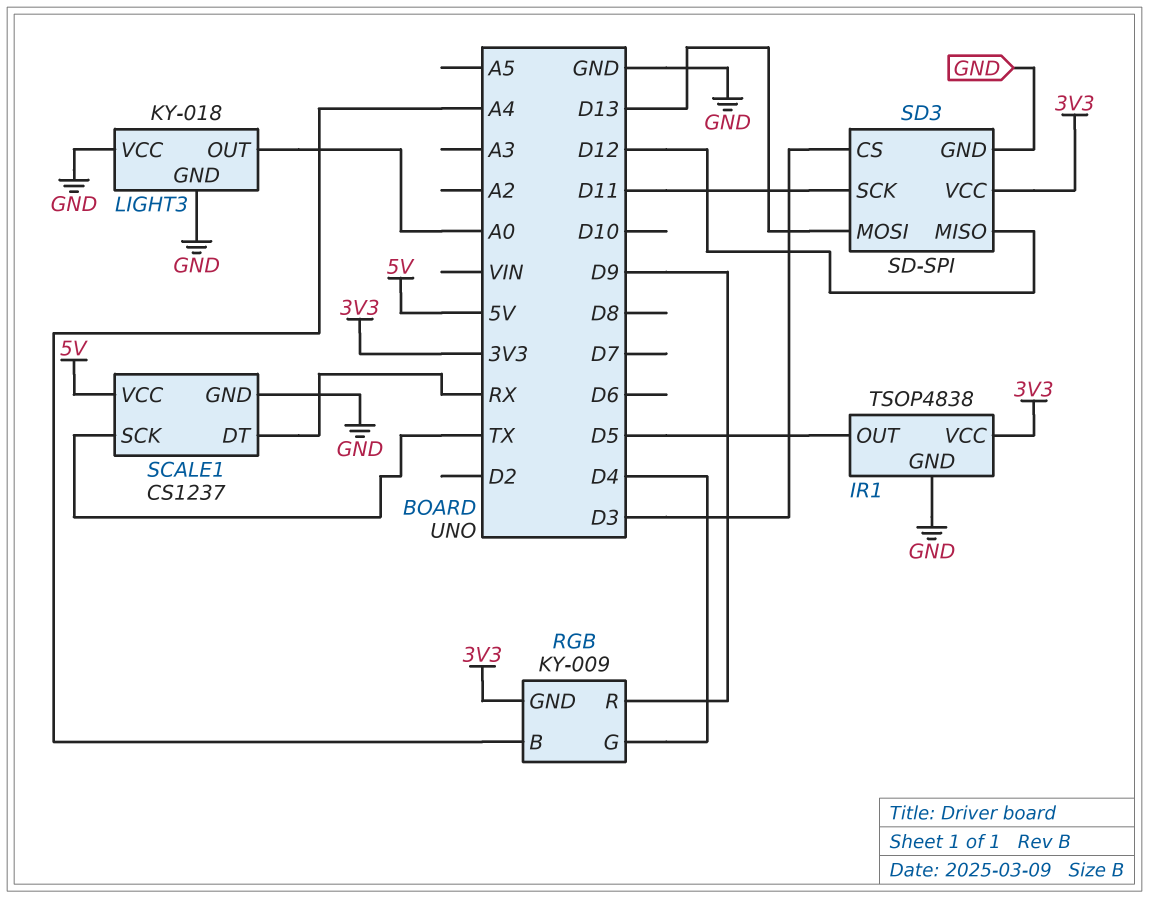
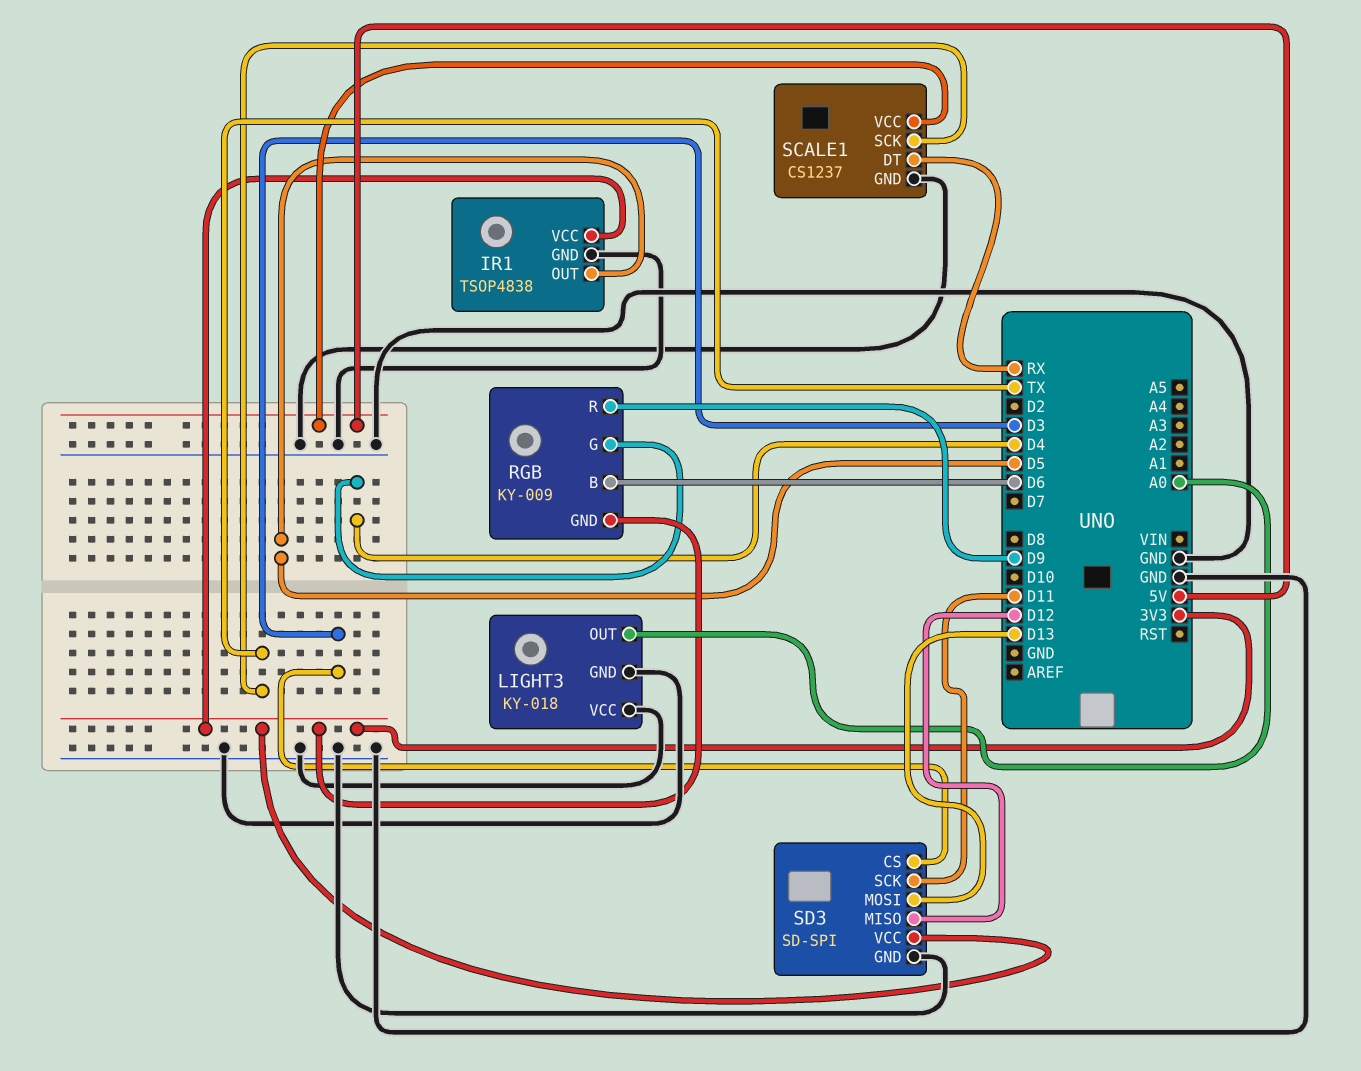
RGB pin B: A4 -> D6

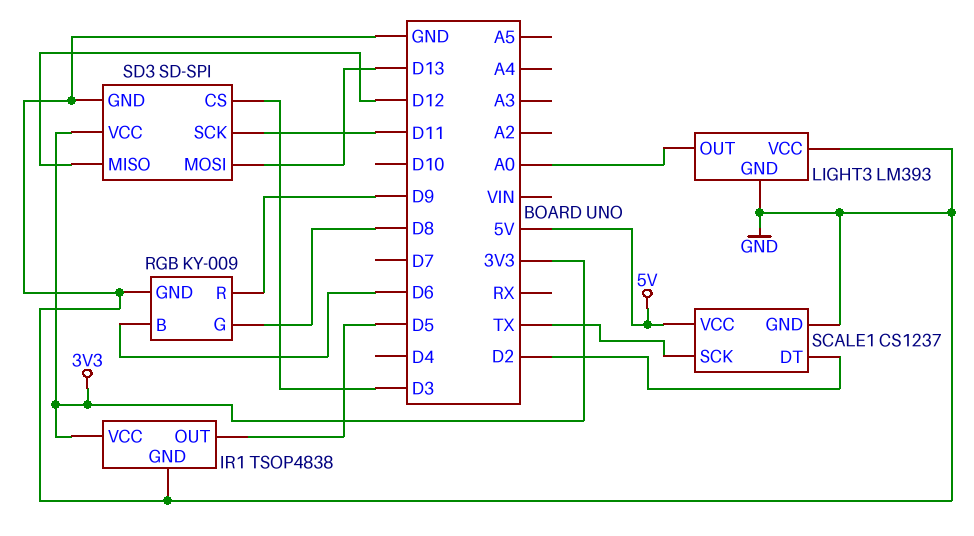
LIGHT3: KY-018 -> LM393
RGB pin G: D4 -> D8
RGB pin GND: 3V3 -> GND
SCALE1 pin DT: RX -> D2

